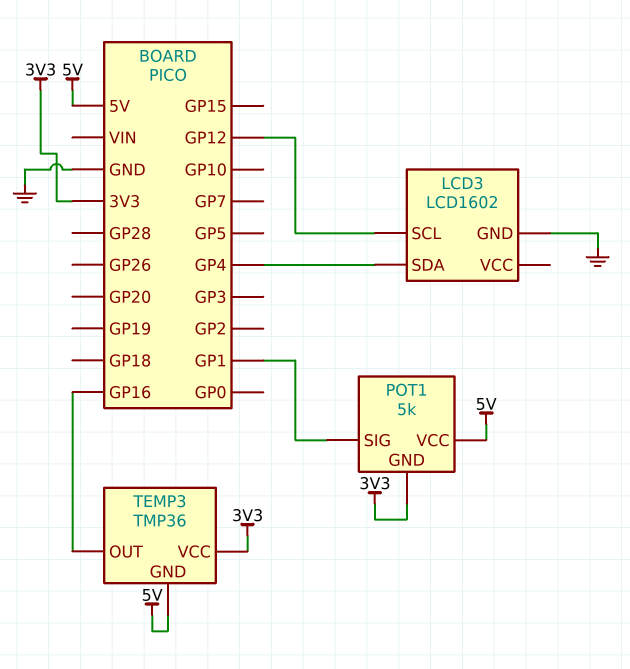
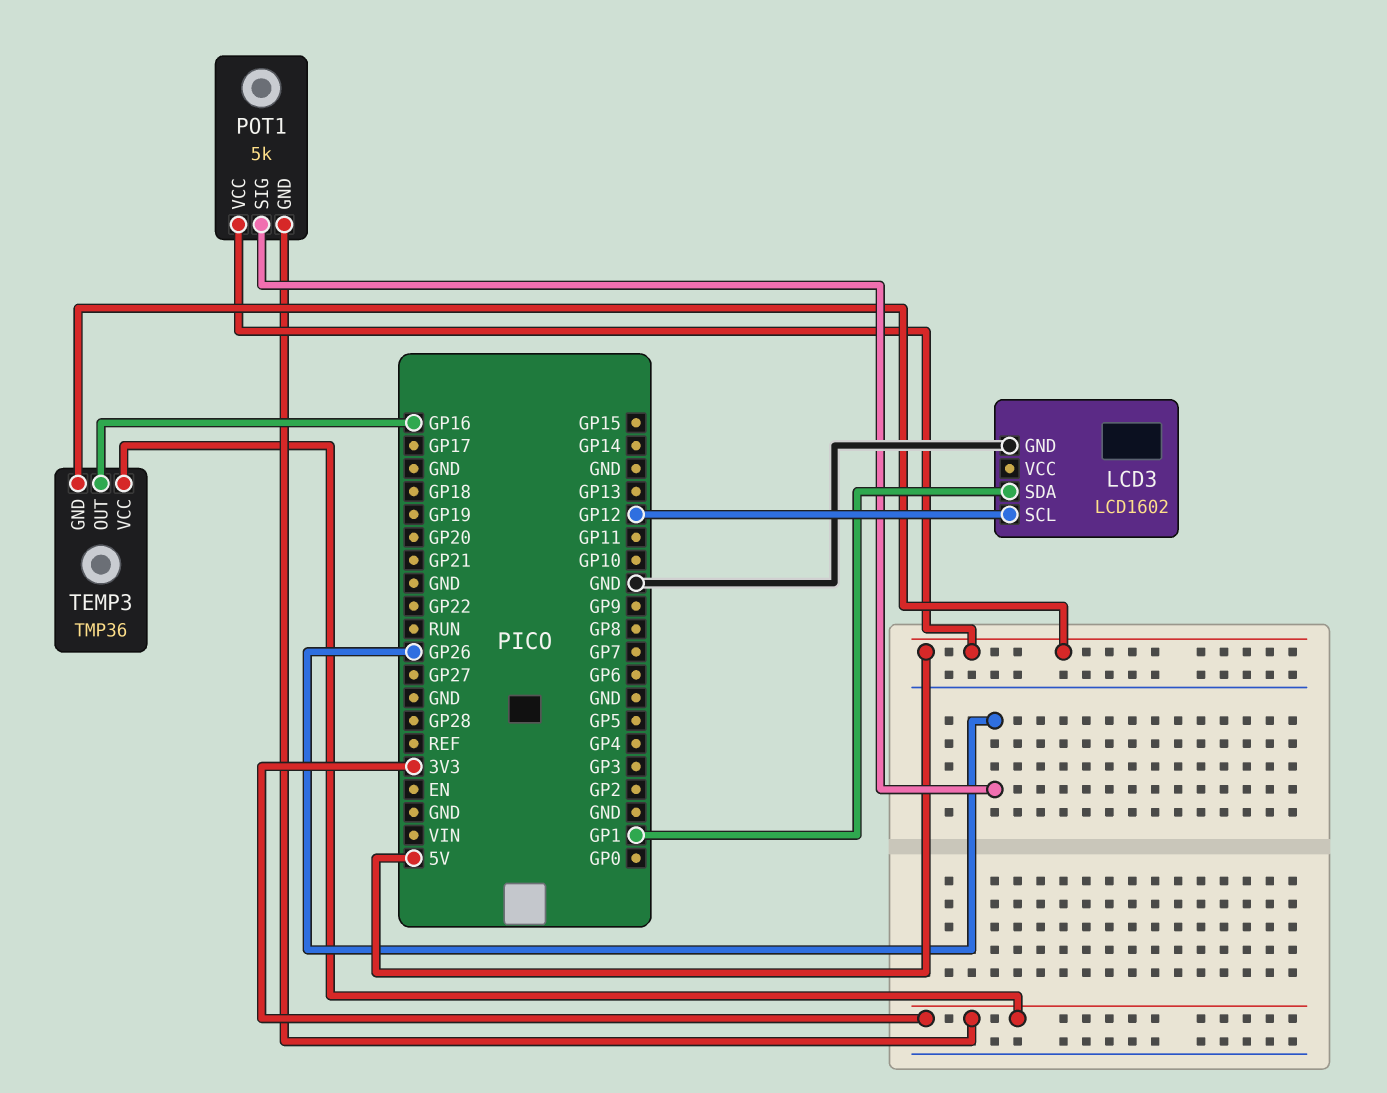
LCD3 pin SDA: GP4 -> GP1
POT1 pin SIG: GP1 -> GP26

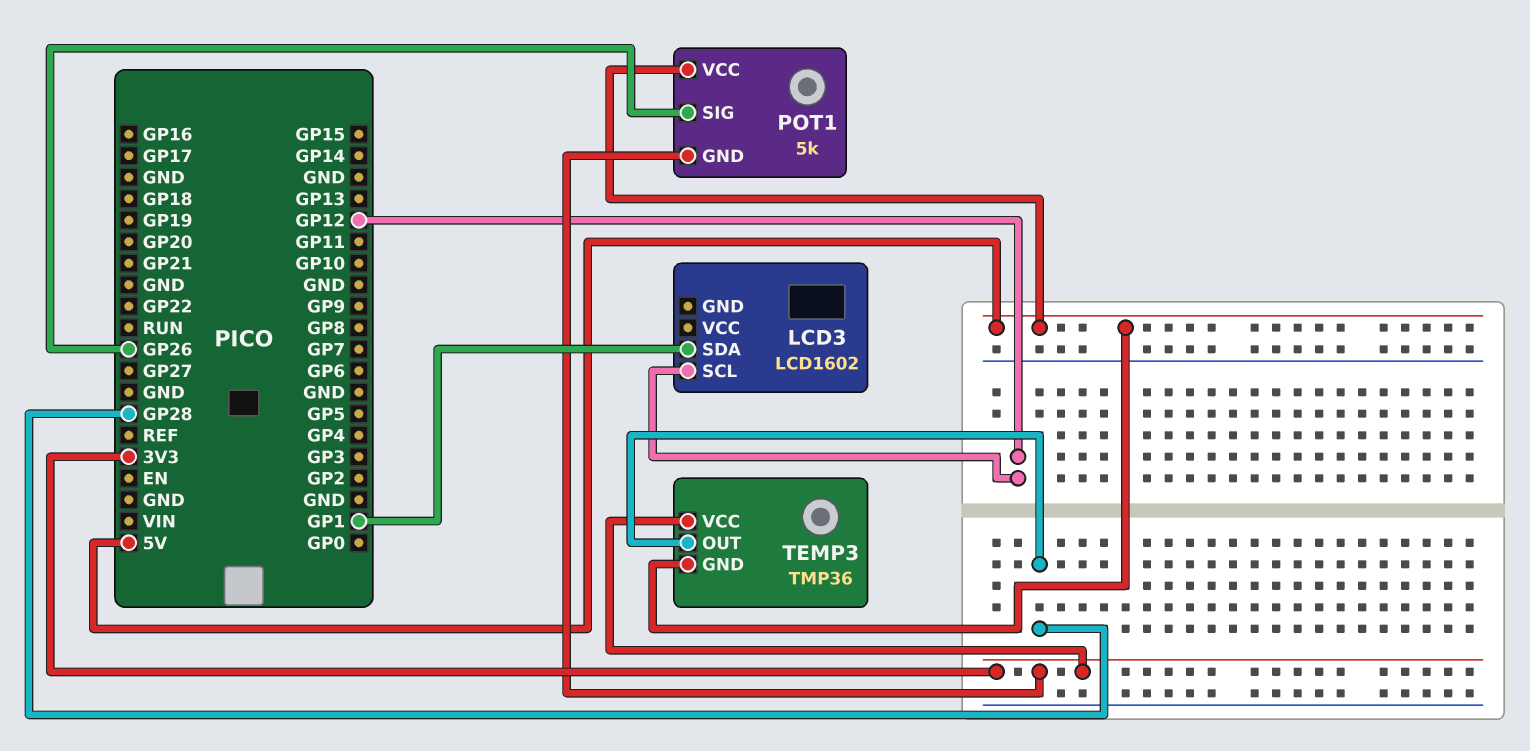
LCD3 pin GND: GND -> none
TEMP3 pin OUT: GP16 -> GP28

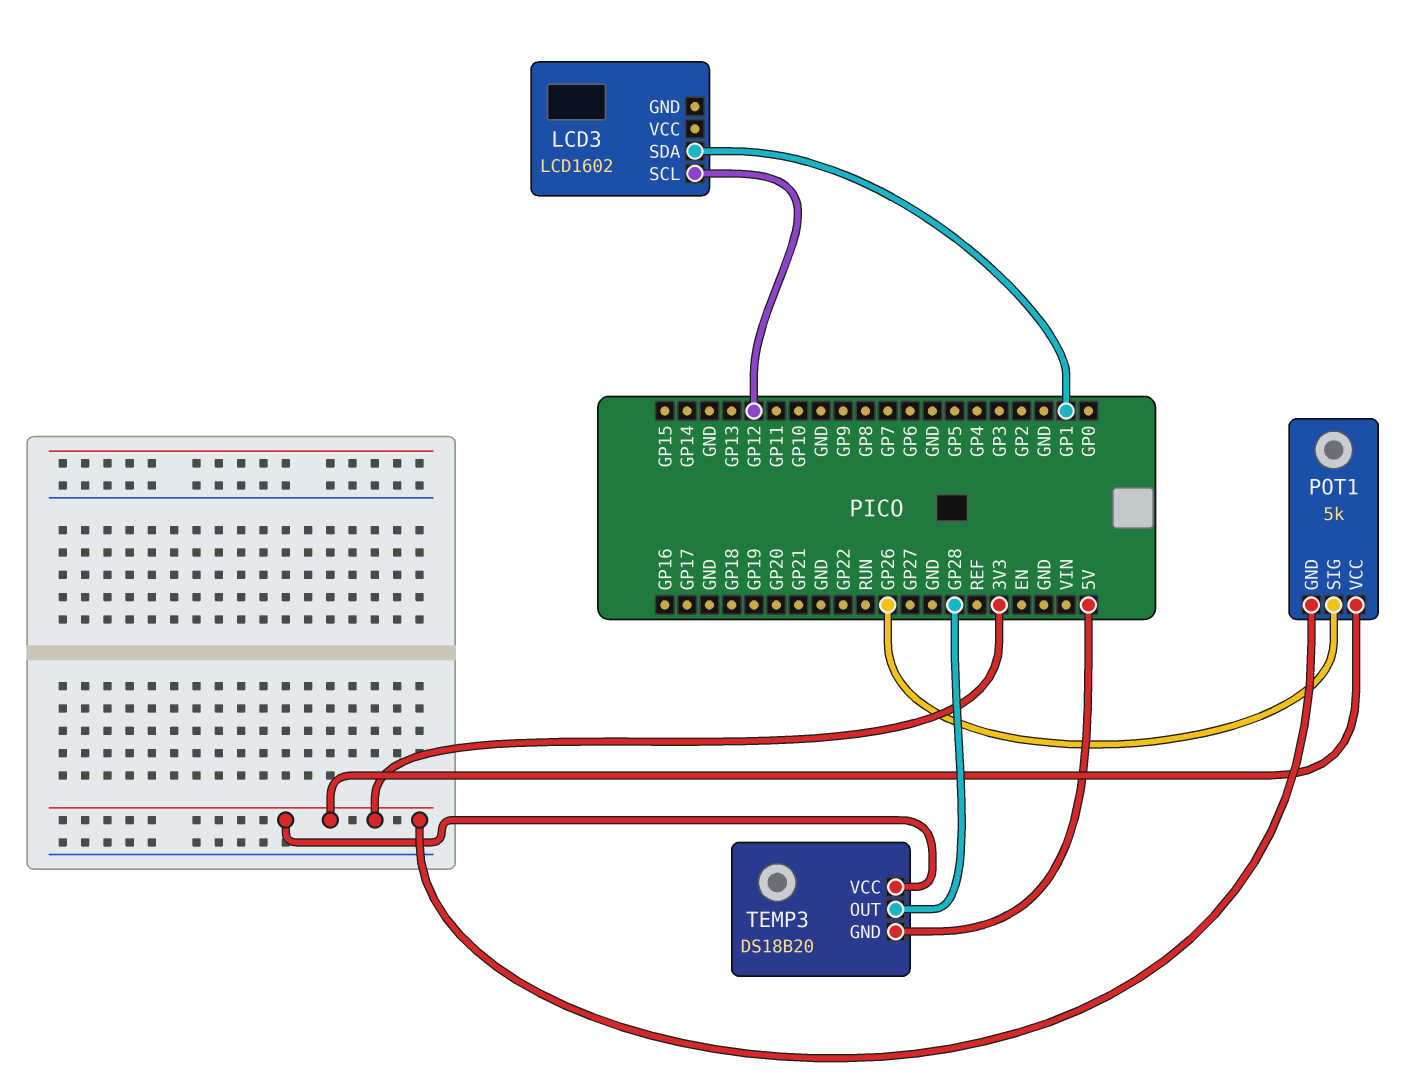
POT1 pin VCC: 5V -> 3V3
TEMP3: TMP36 -> DS18B20

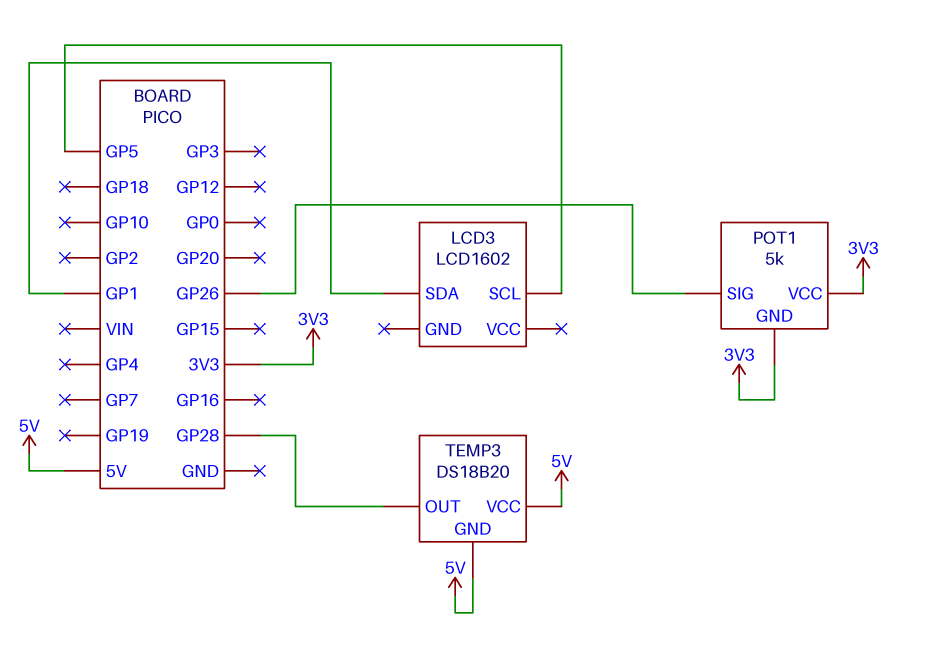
LCD3 pin SCL: GP12 -> GP5
TEMP3 pin VCC: 3V3 -> 5V

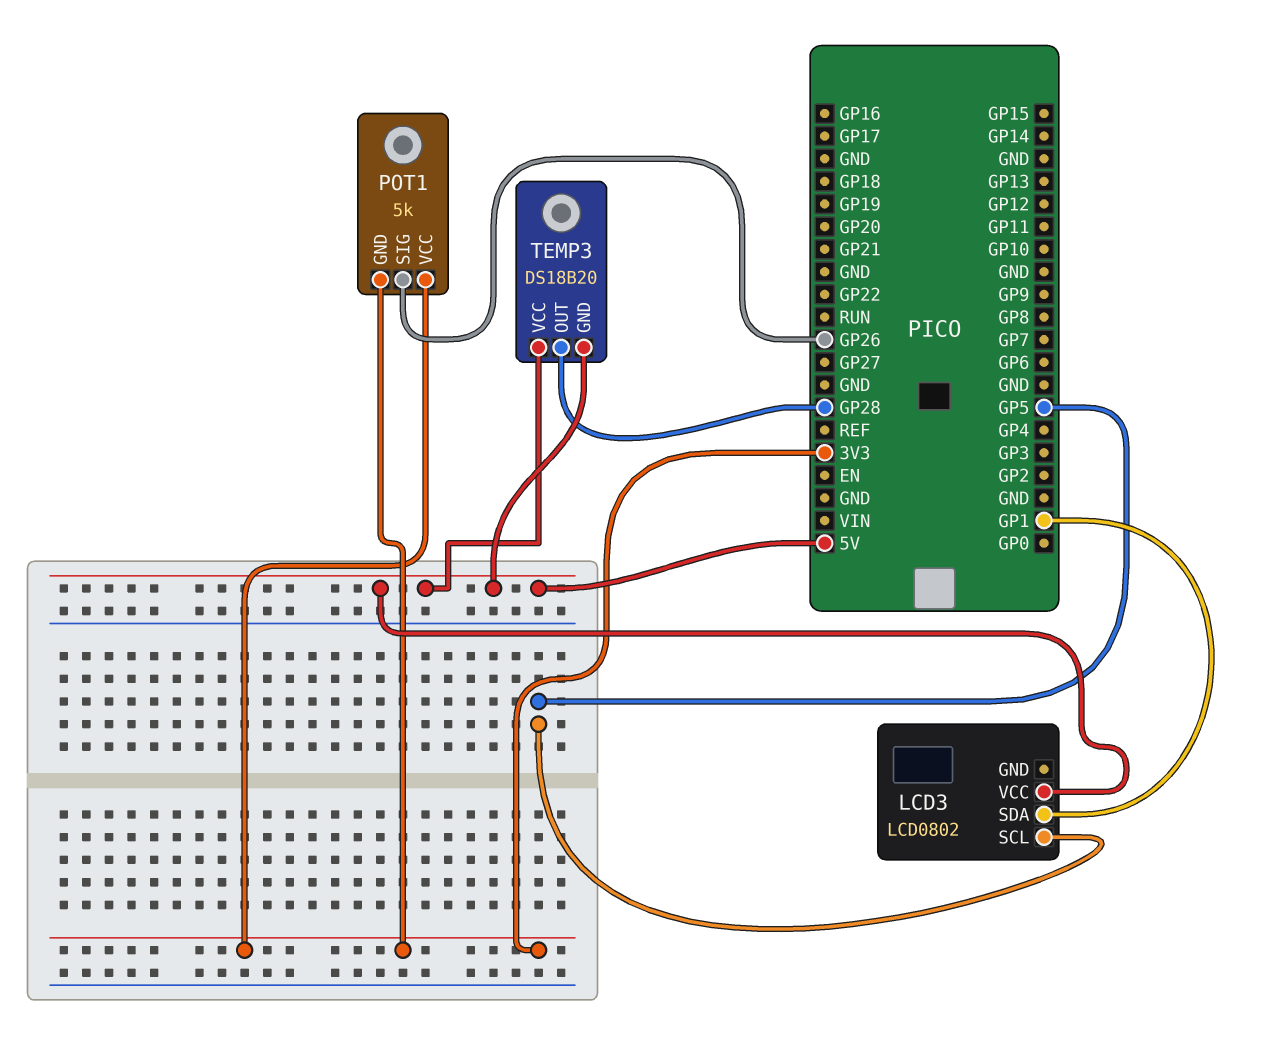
LCD3: LCD1602 -> LCD0802
LCD3 pin VCC: none -> 5V

